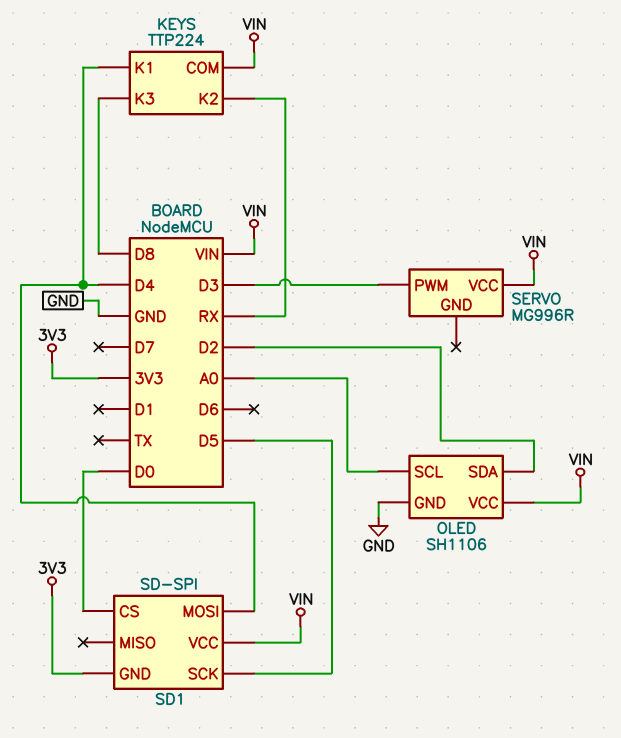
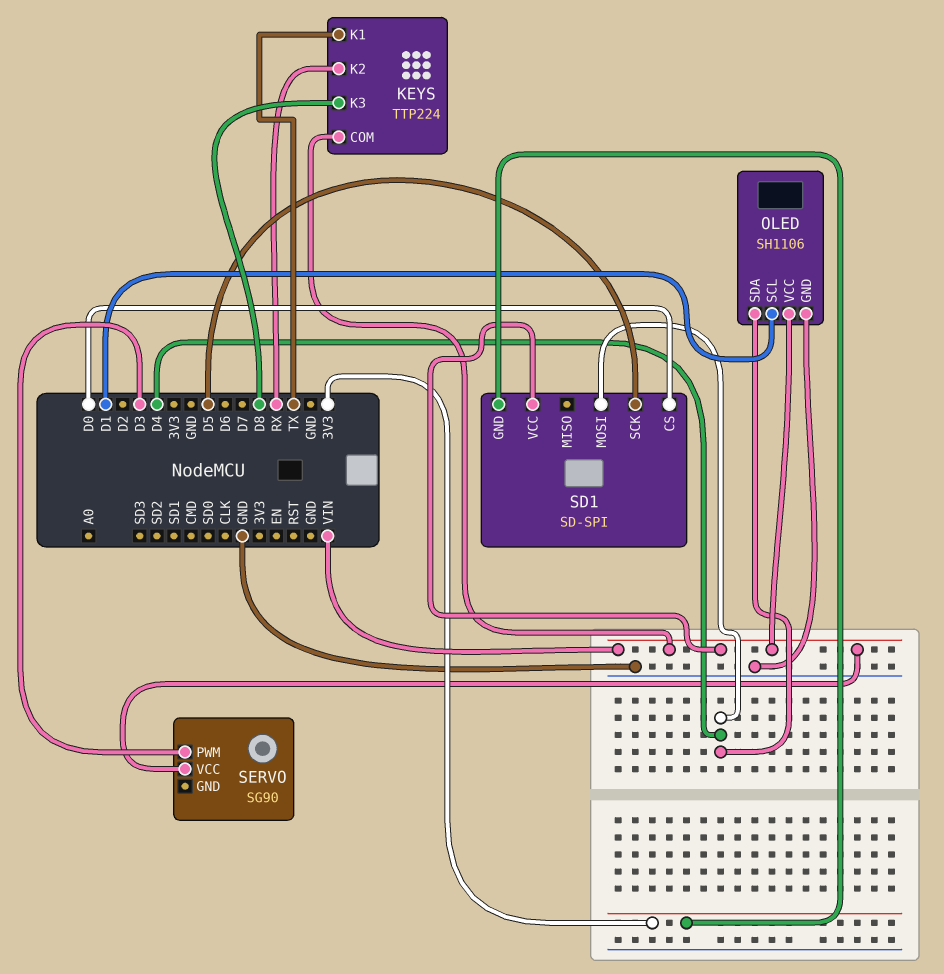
KEYS pin K1: D4 -> TX
OLED pin SCL: A0 -> D1
OLED pin SDA: D2 -> D4
SERVO: MG996R -> SG90

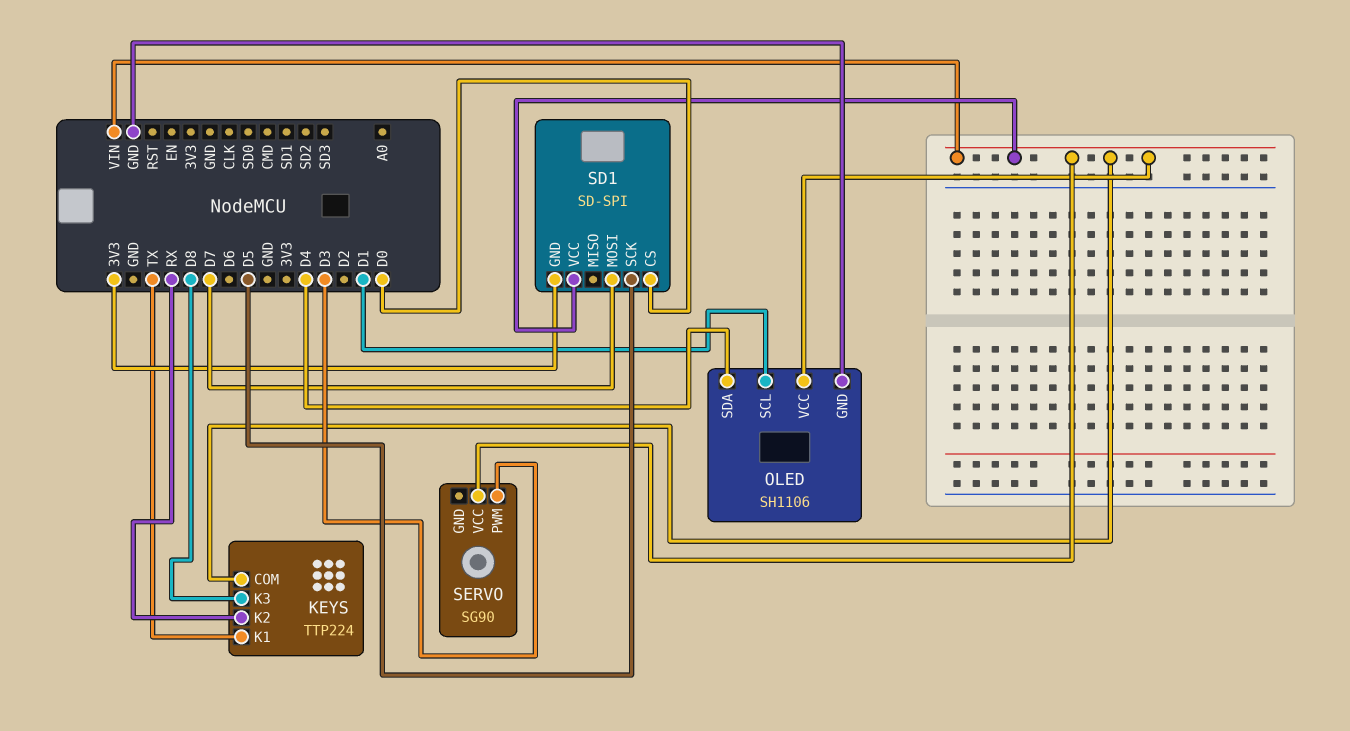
SD1 pin MOSI: D4 -> D7

